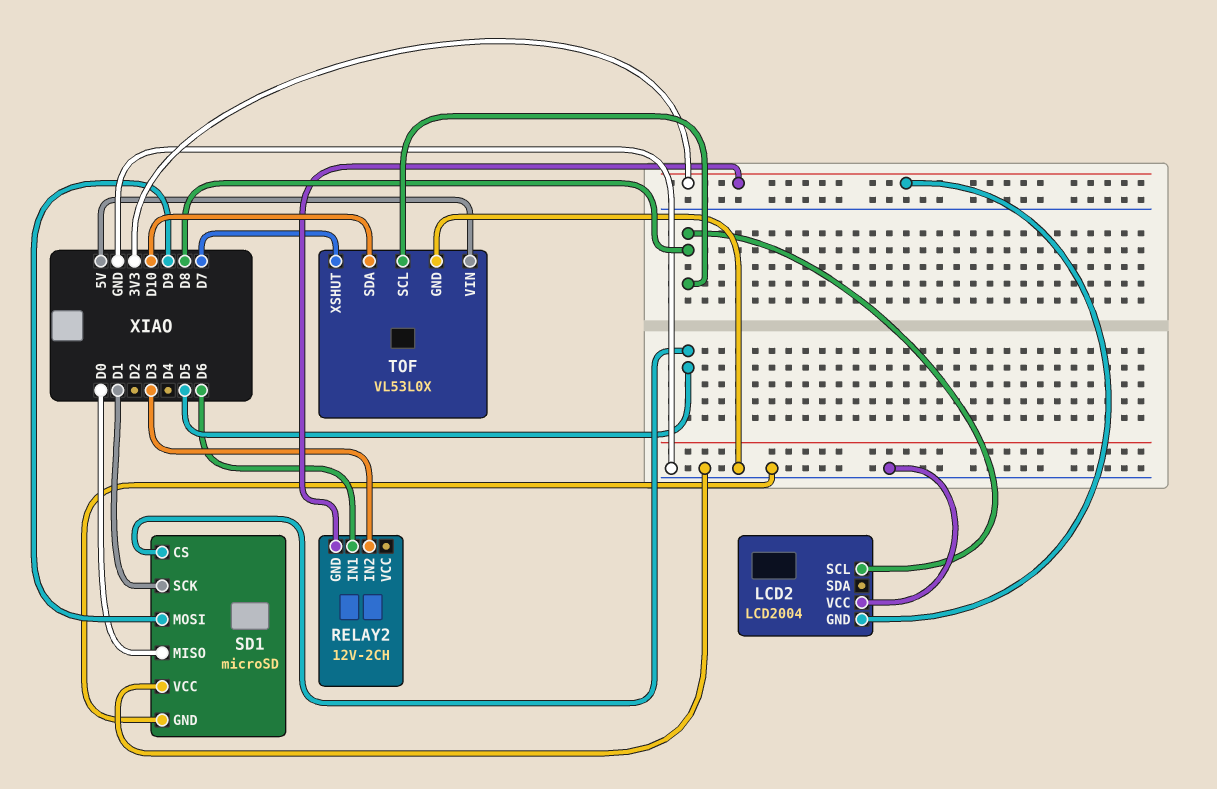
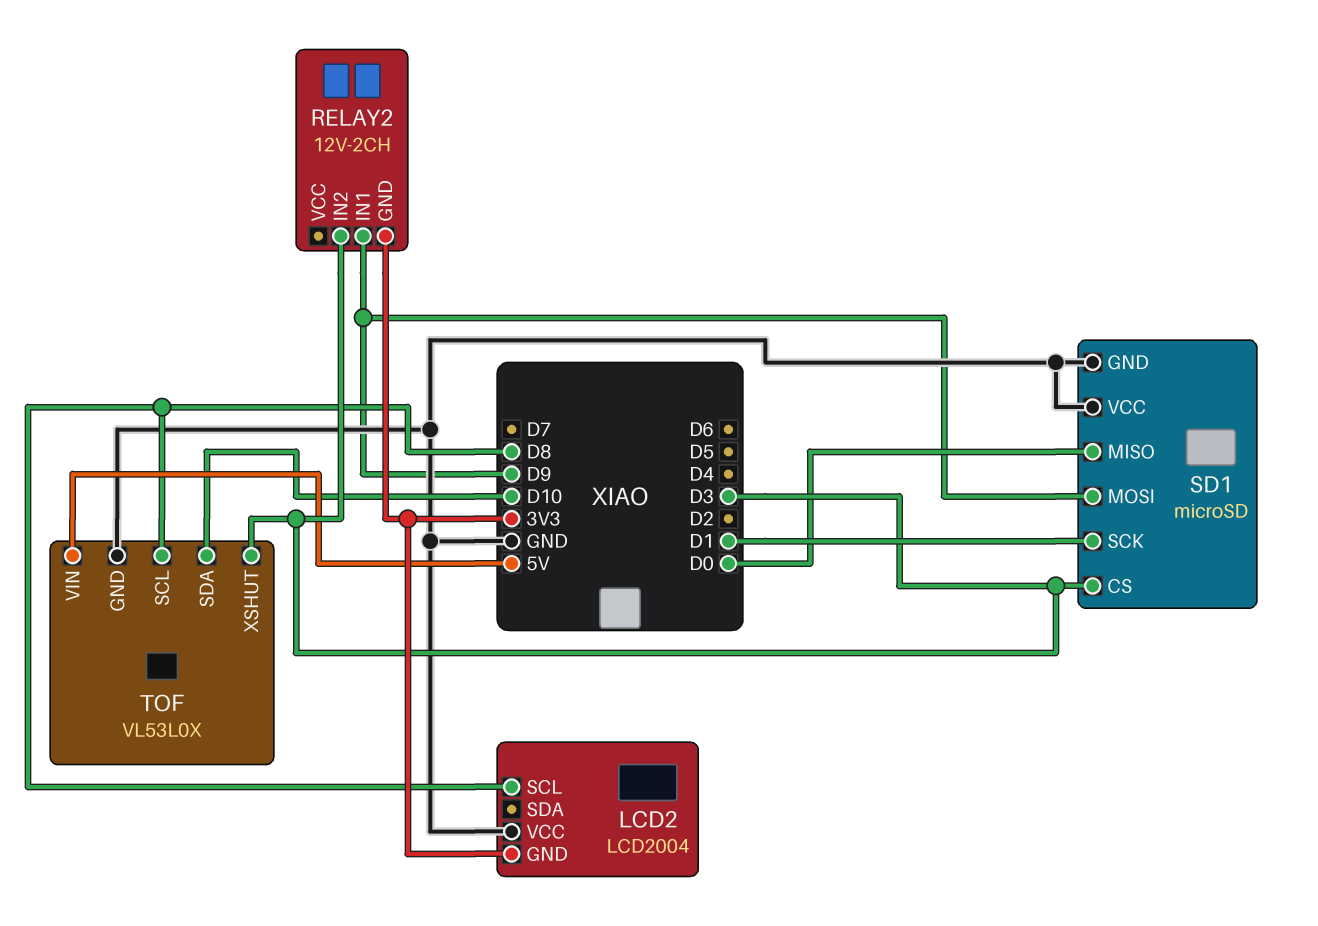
RELAY2 pin IN1: D6 -> D9
SD1 pin CS: D5 -> D3
TOF pin XSHUT: D7 -> D3

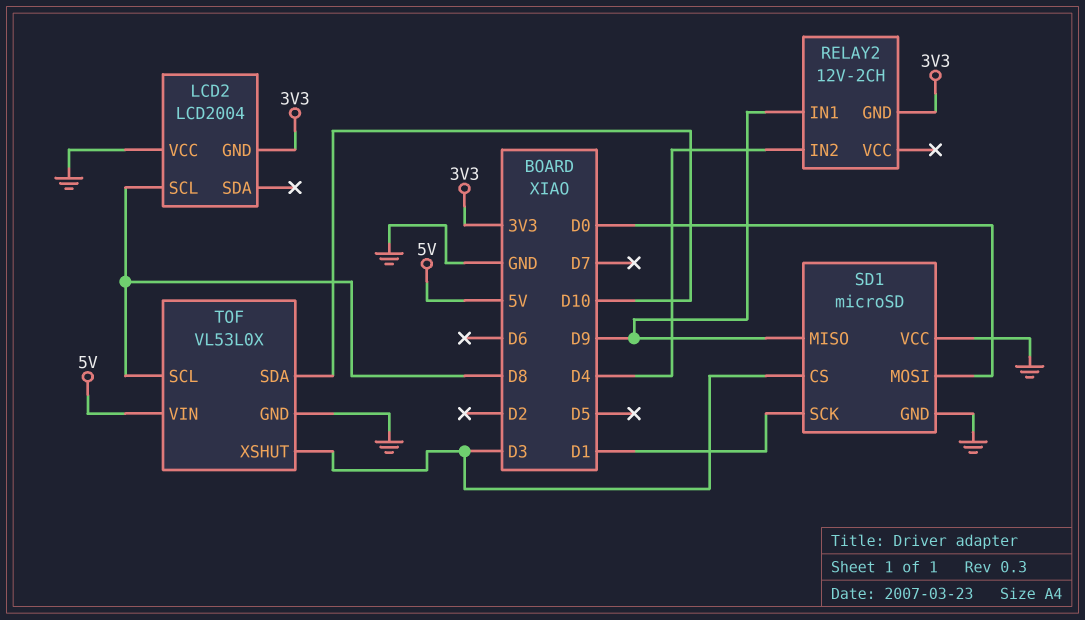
RELAY2 pin IN2: D3 -> D4
SD1 pin MISO: D0 -> D9
SD1 pin MOSI: D9 -> D0

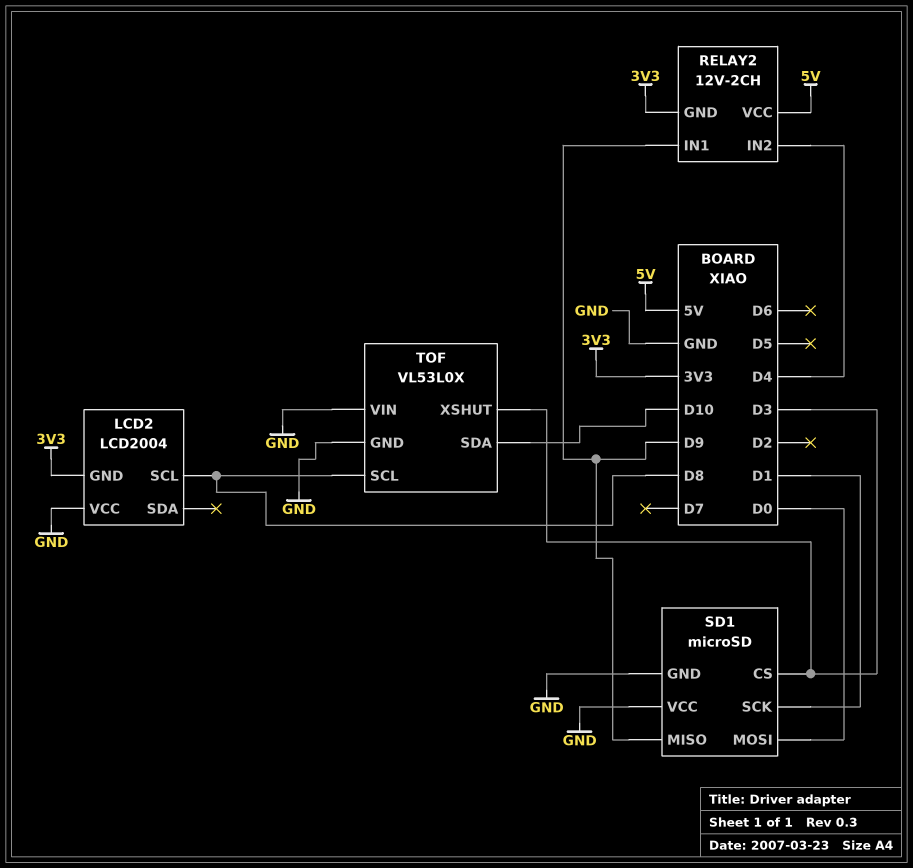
RELAY2 pin VCC: none -> 5V
TOF pin VIN: 5V -> GND

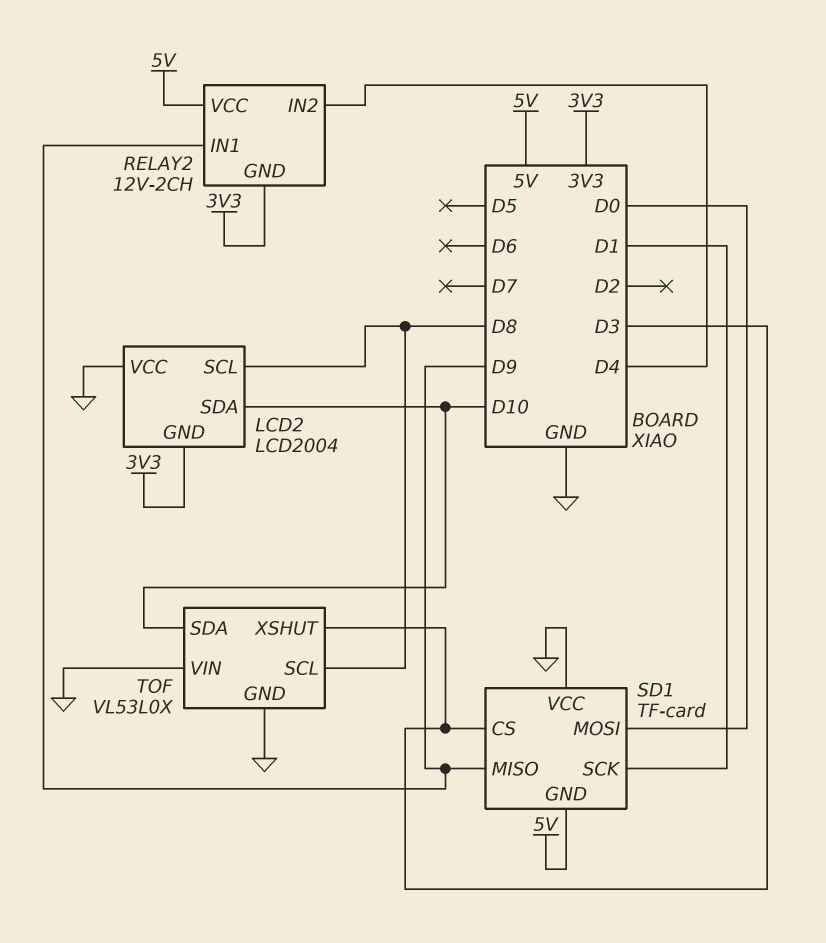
LCD2 pin SDA: none -> D10
SD1: microSD -> TF-card
SD1 pin GND: GND -> 5V

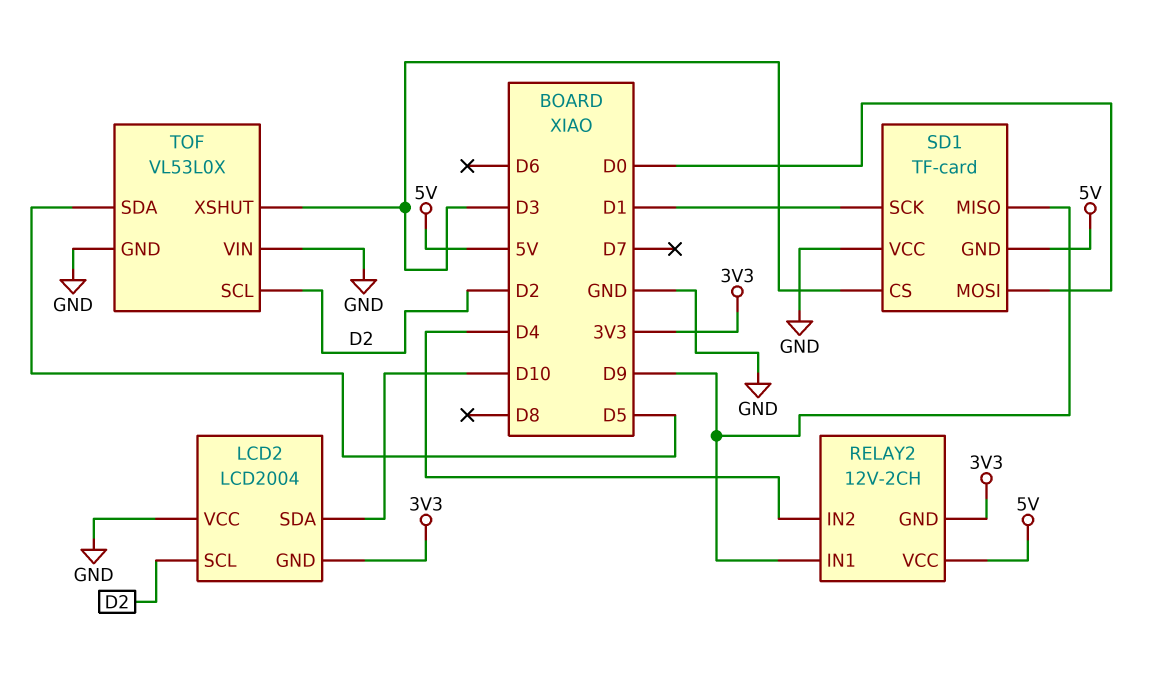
LCD2 pin SCL: D8 -> D2
TOF pin SCL: D8 -> D2
TOF pin SDA: D10 -> D5

